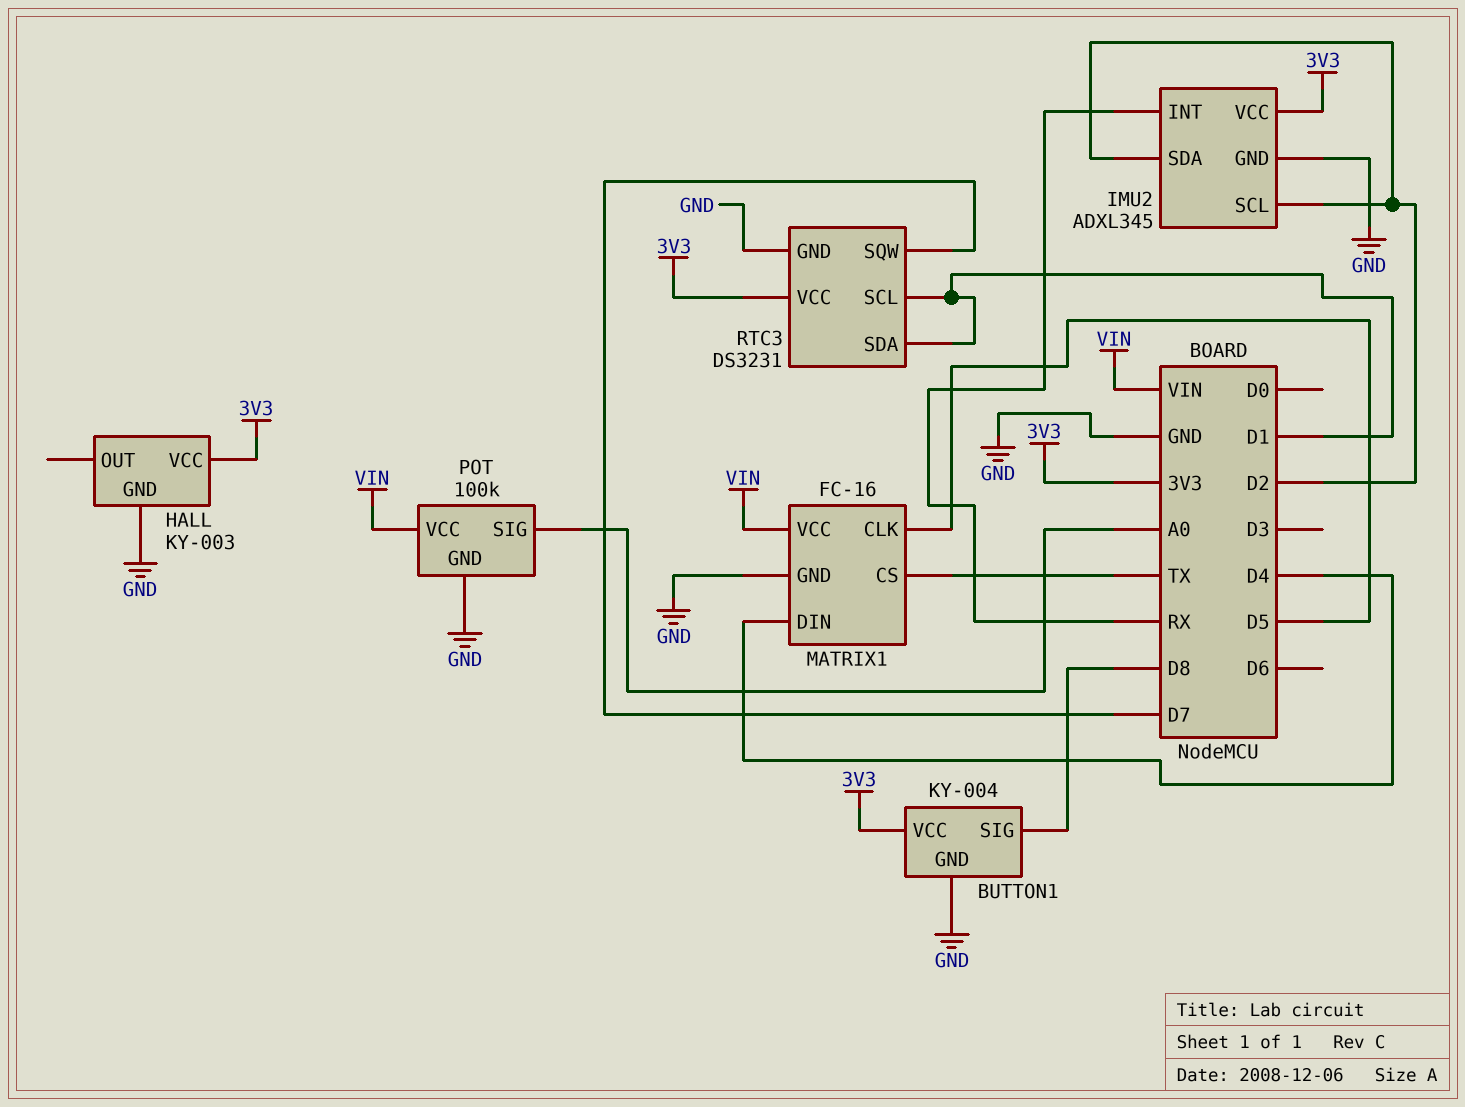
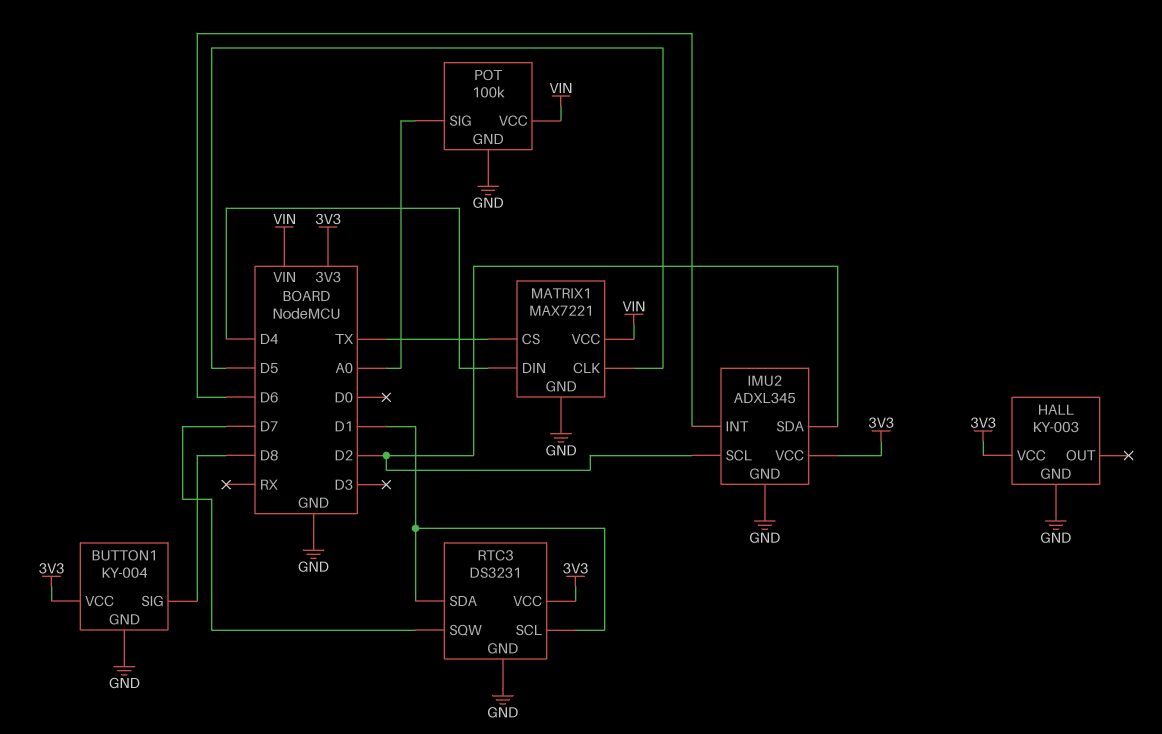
IMU2 pin INT: RX -> D6
MATRIX1: FC-16 -> MAX7221

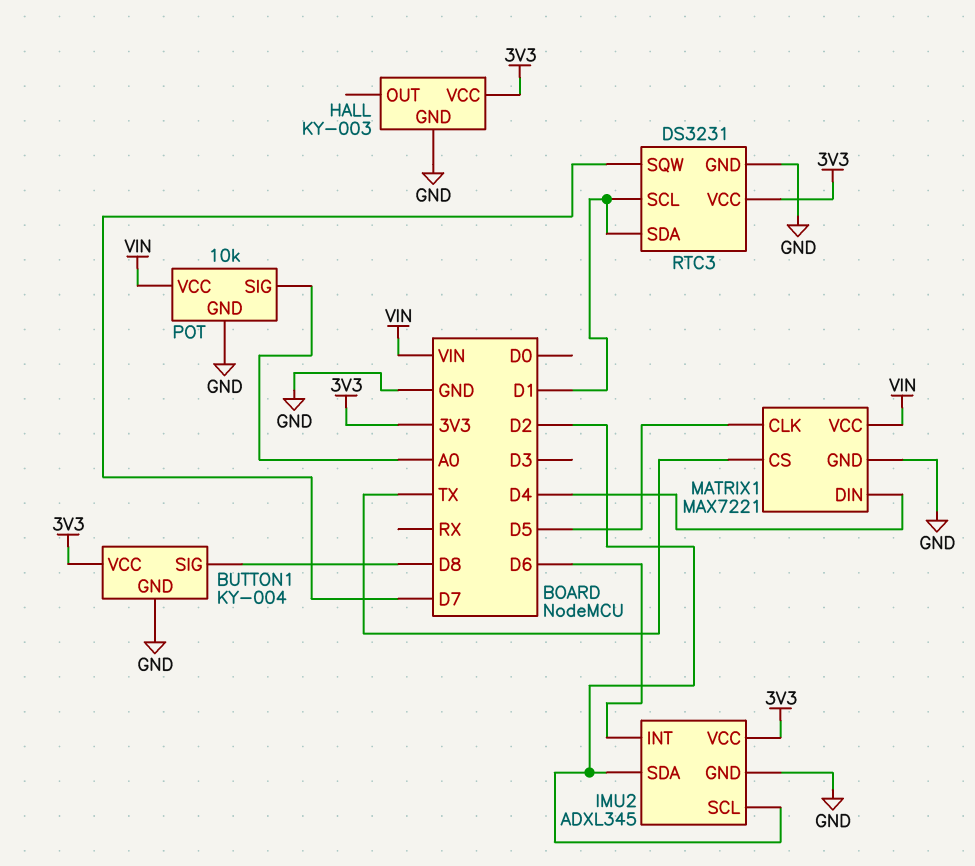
POT: 100k -> 10k

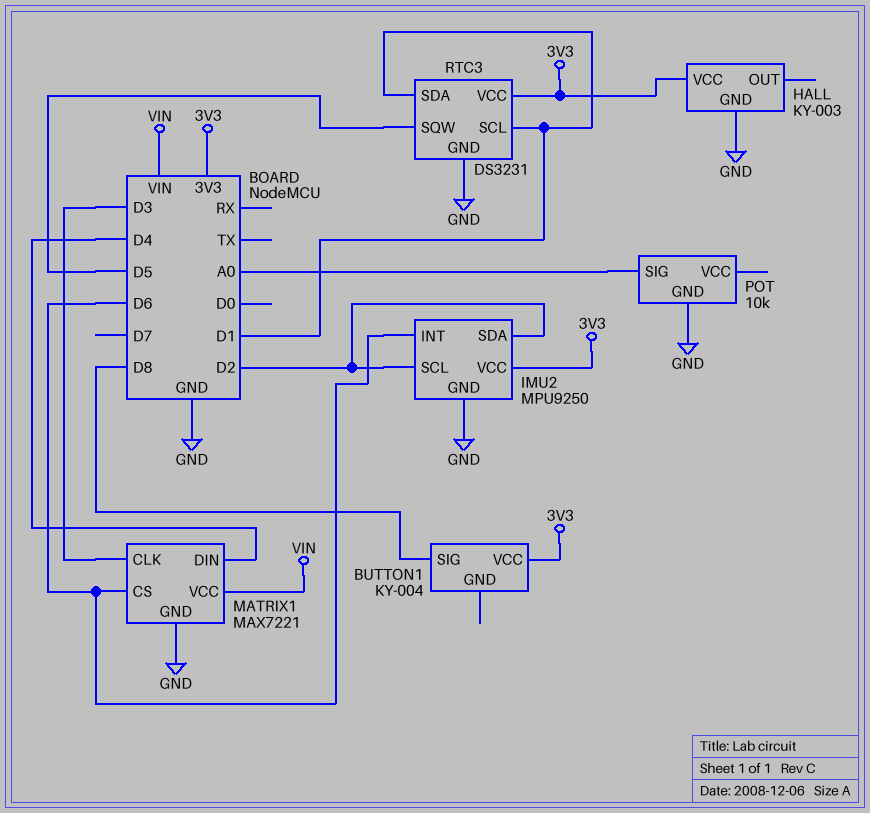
BUTTON1 pin GND: GND -> none
IMU2: ADXL345 -> MPU9250
MATRIX1 pin CLK: D5 -> D3
MATRIX1 pin CS: TX -> D6
POT pin VCC: VIN -> none
RTC3 pin SQW: D7 -> D5

